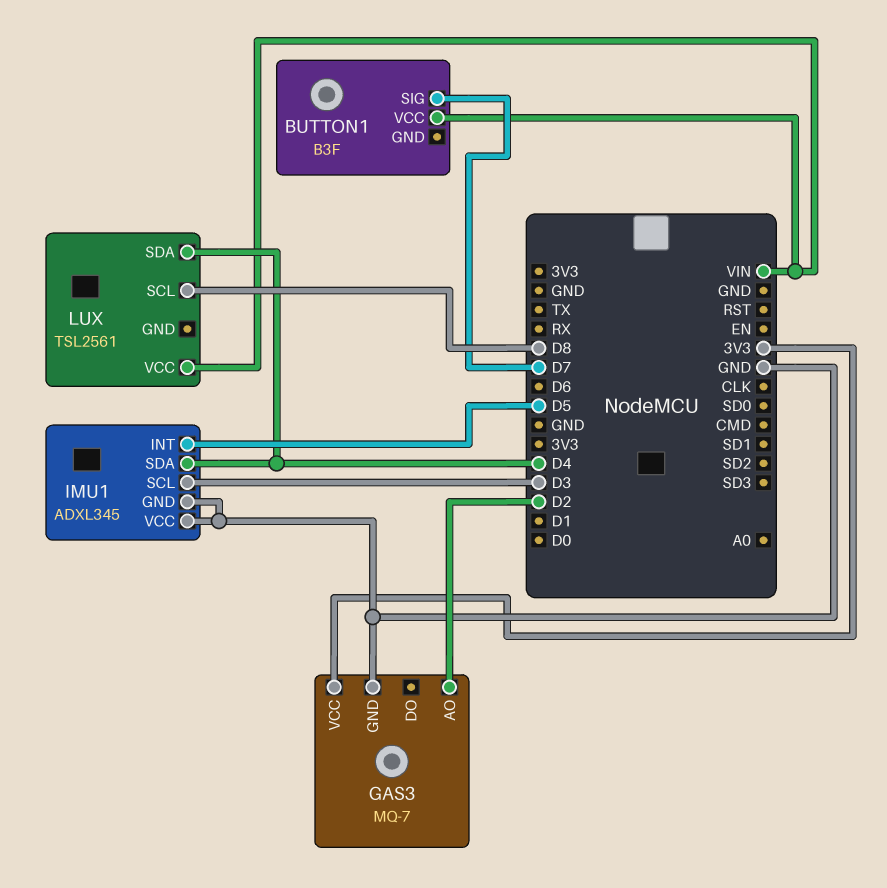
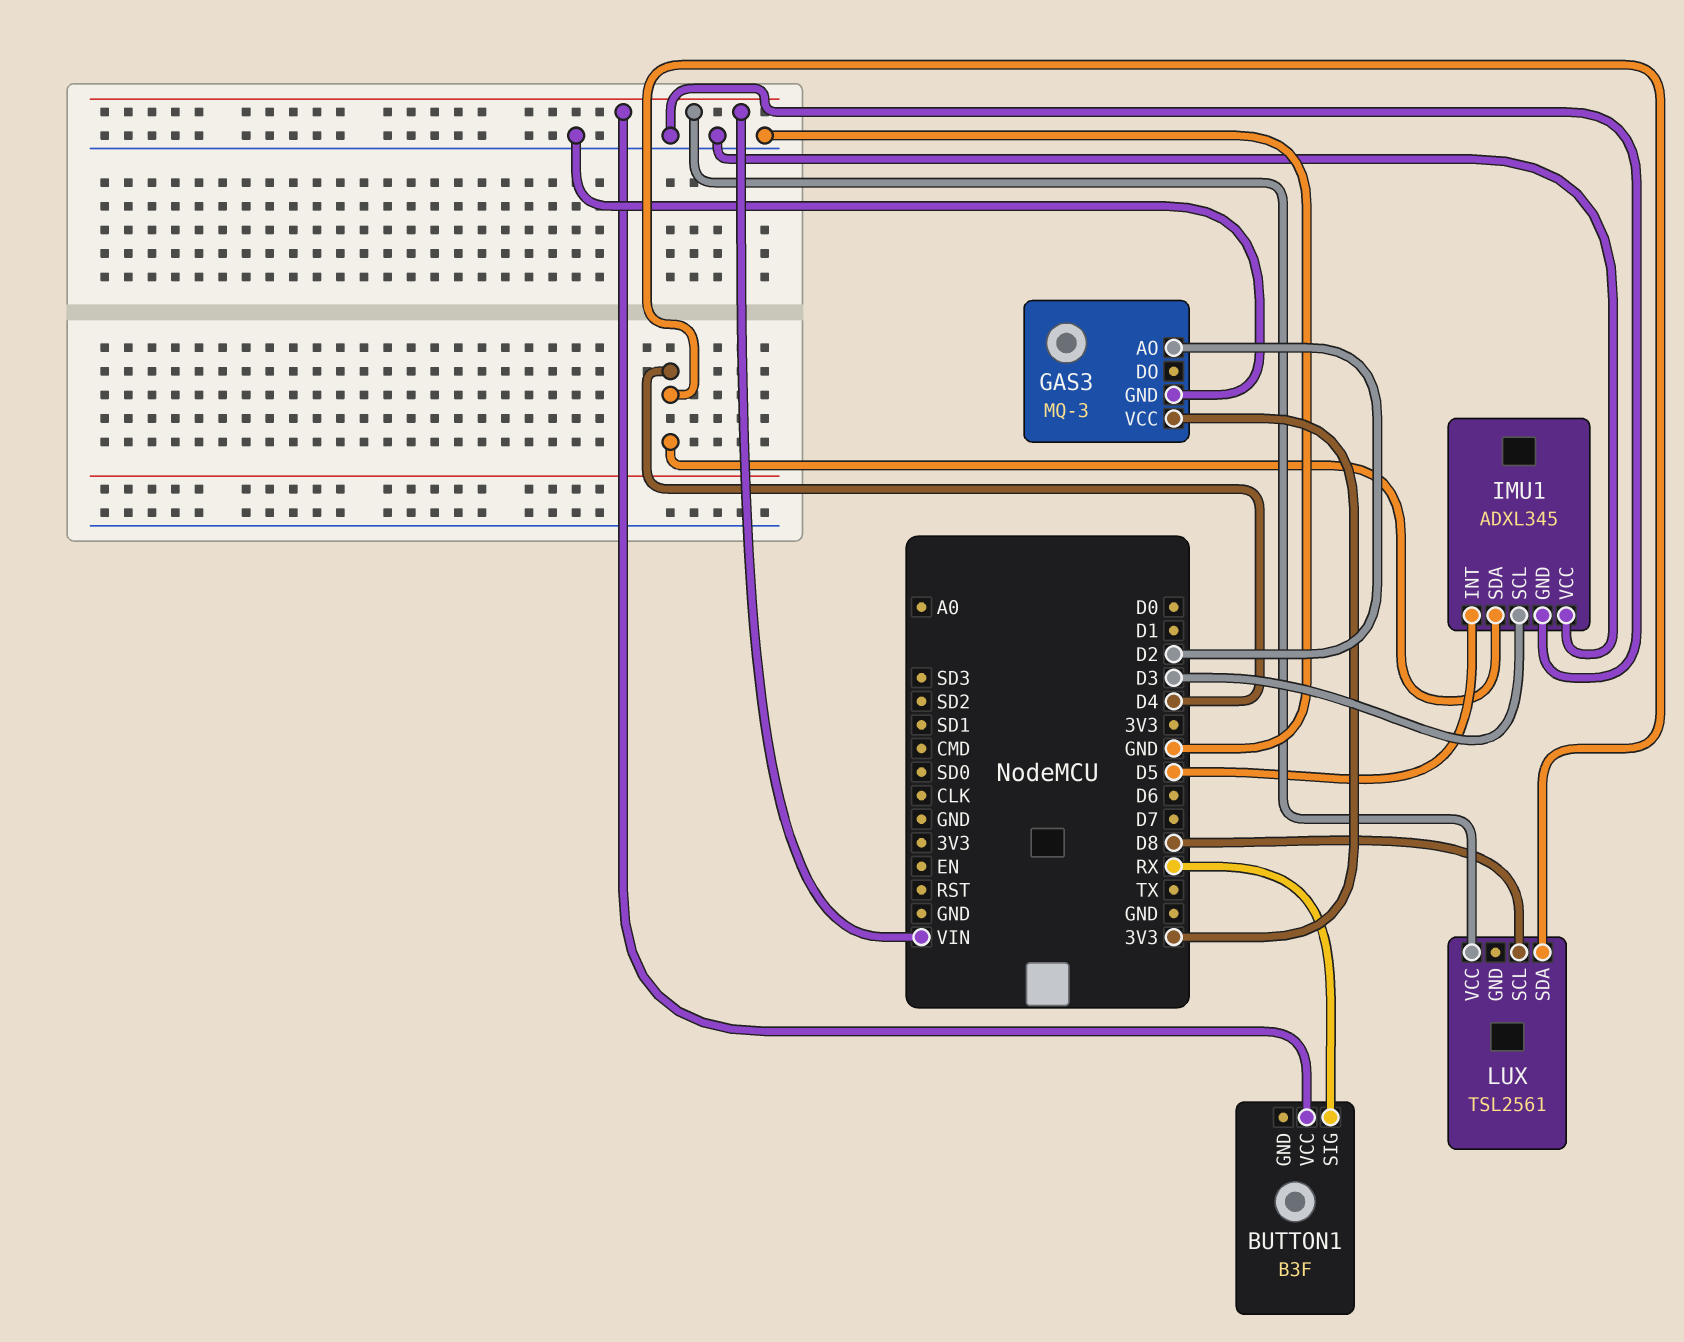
BUTTON1 pin SIG: D7 -> RX
GAS3: MQ-7 -> MQ-3

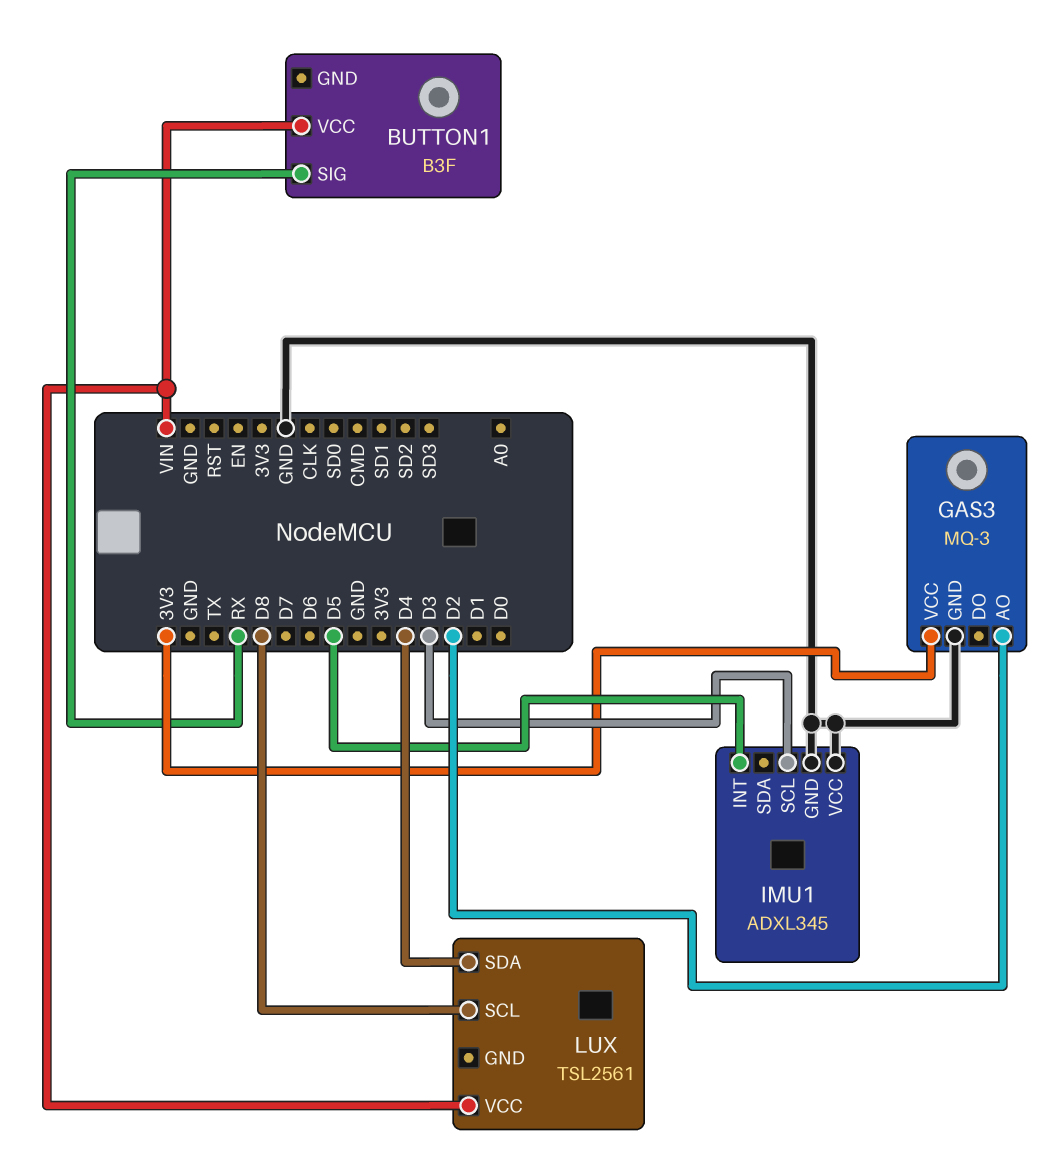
IMU1 pin SDA: D4 -> none

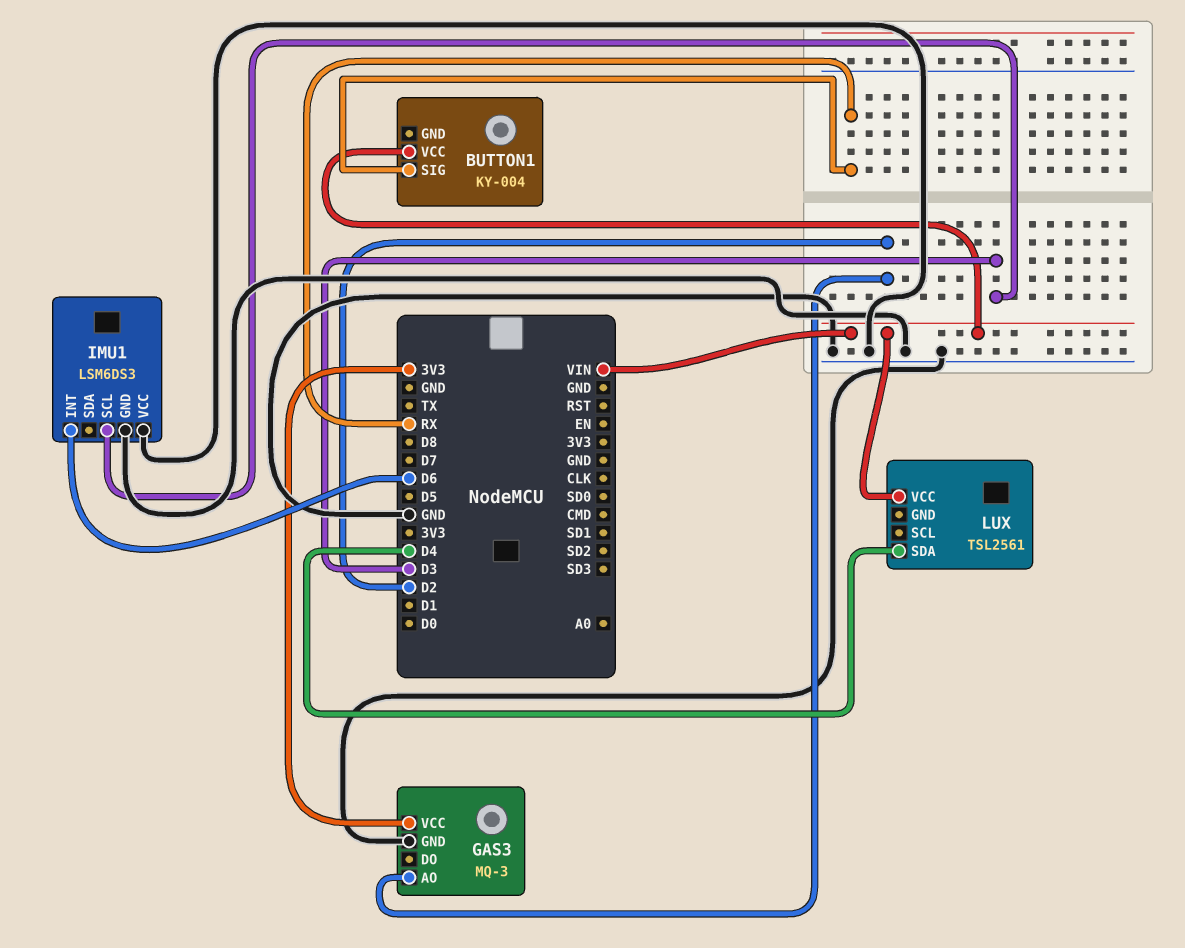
BUTTON1: B3F -> KY-004
IMU1: ADXL345 -> LSM6DS3
IMU1 pin INT: D5 -> D6
LUX pin SCL: D8 -> none

